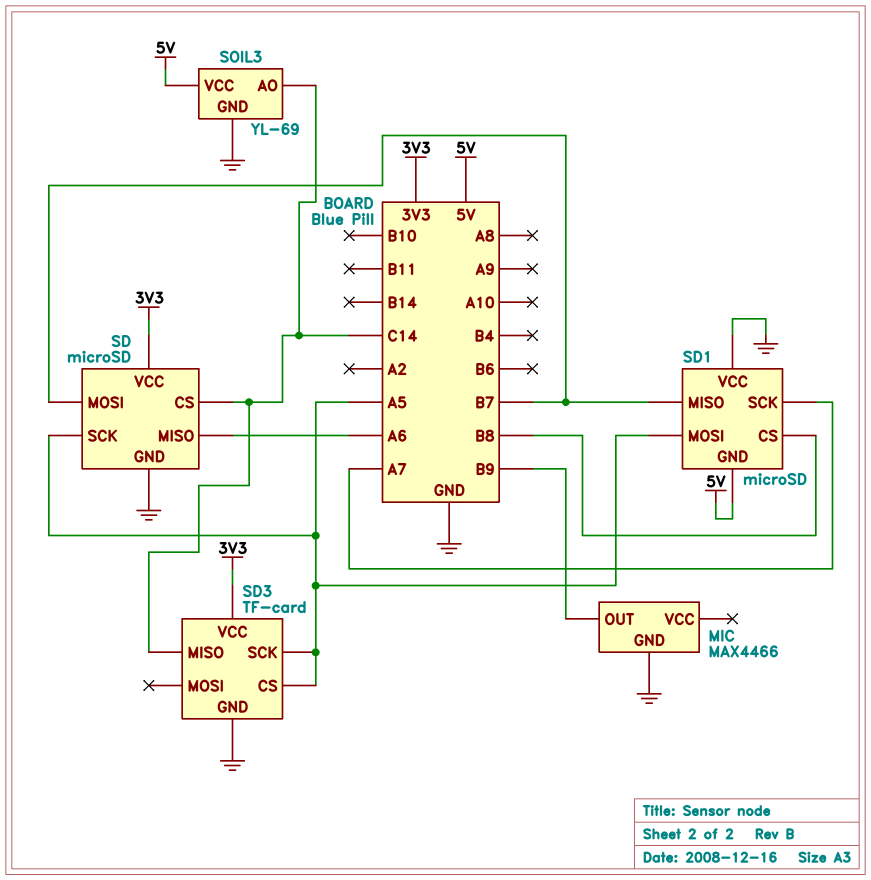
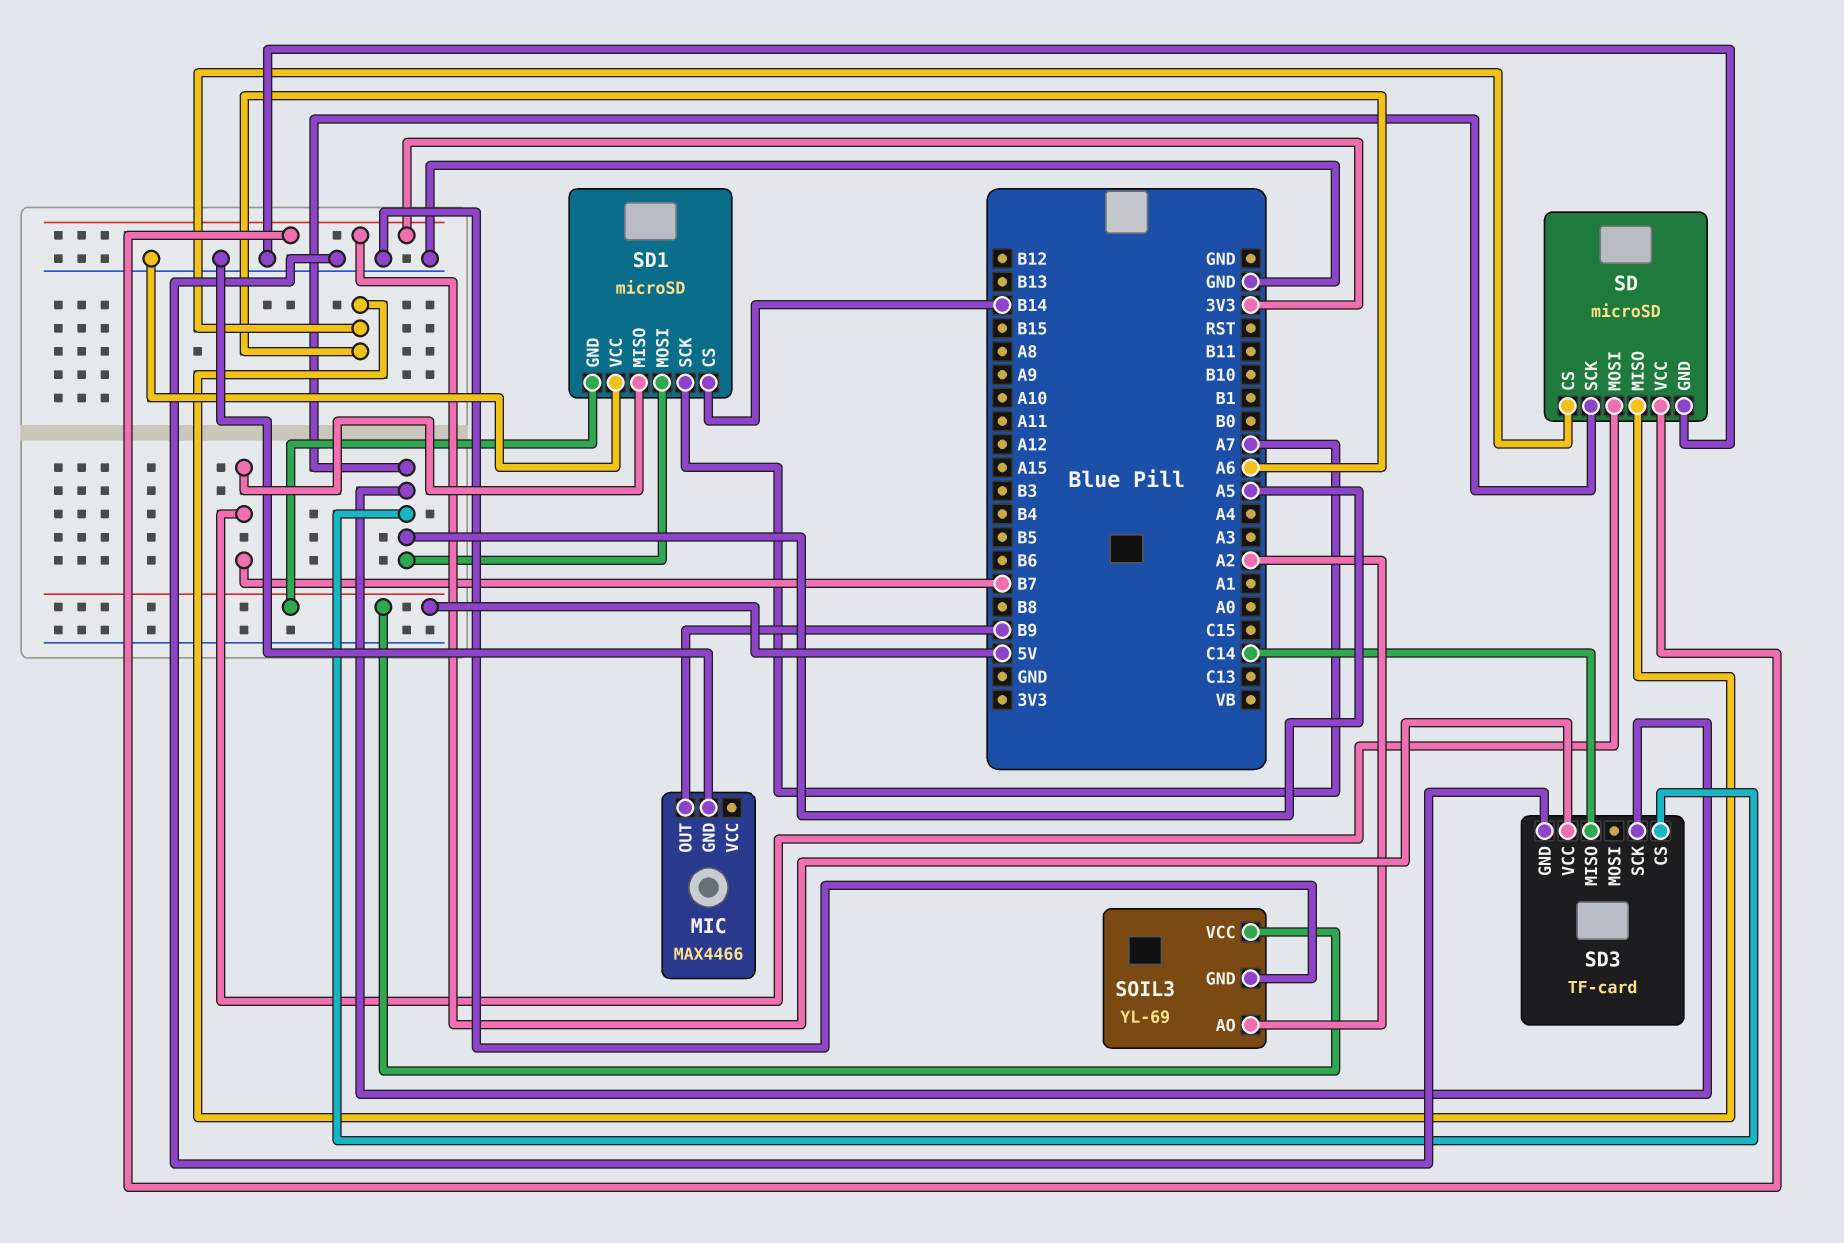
SD pin CS: C14 -> A6
SD1 pin CS: B8 -> B14
SOIL3 pin AO: C14 -> A2

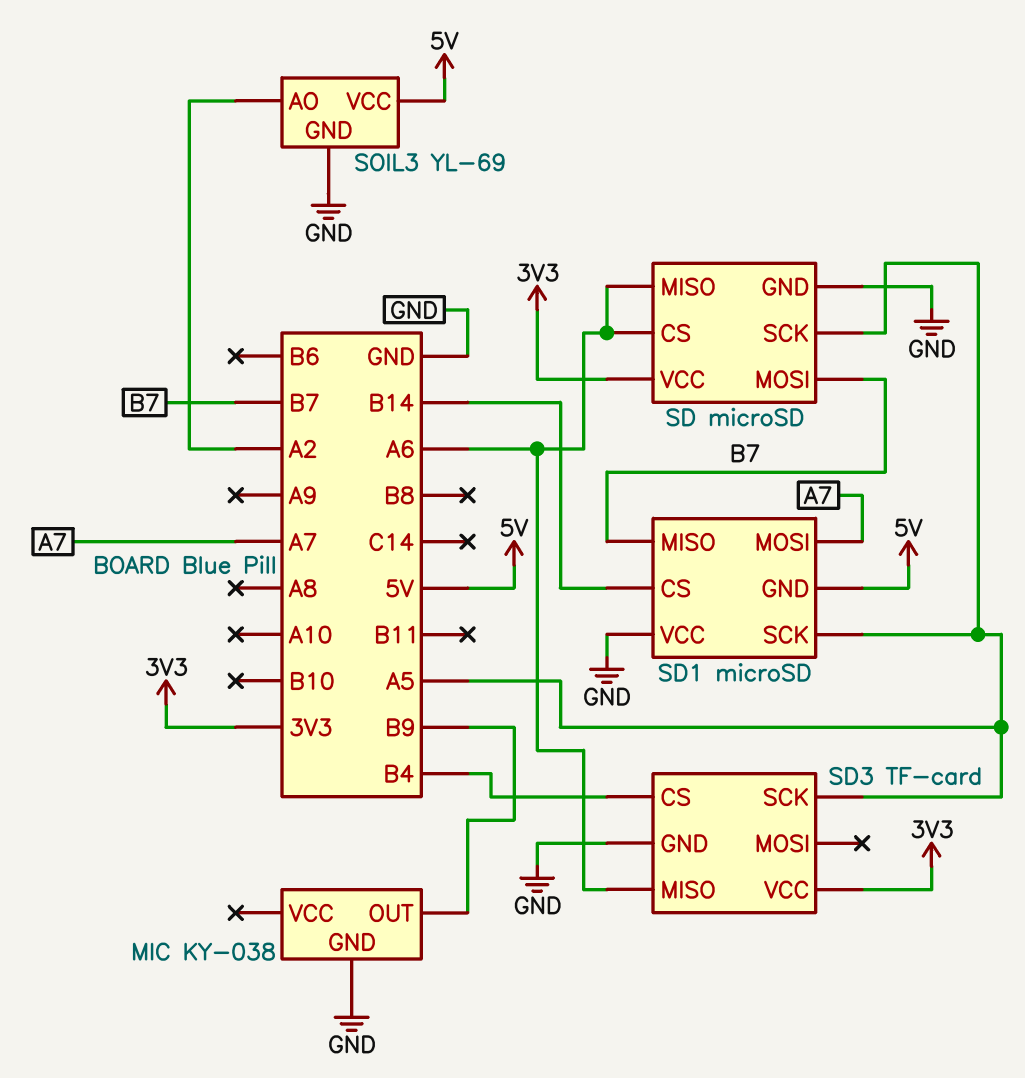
MIC: MAX4466 -> KY-038
SD1 pin MOSI: A5 -> A7
SD1 pin SCK: A7 -> A5
SD3 pin CS: A5 -> B4
SD3 pin MISO: C14 -> A6

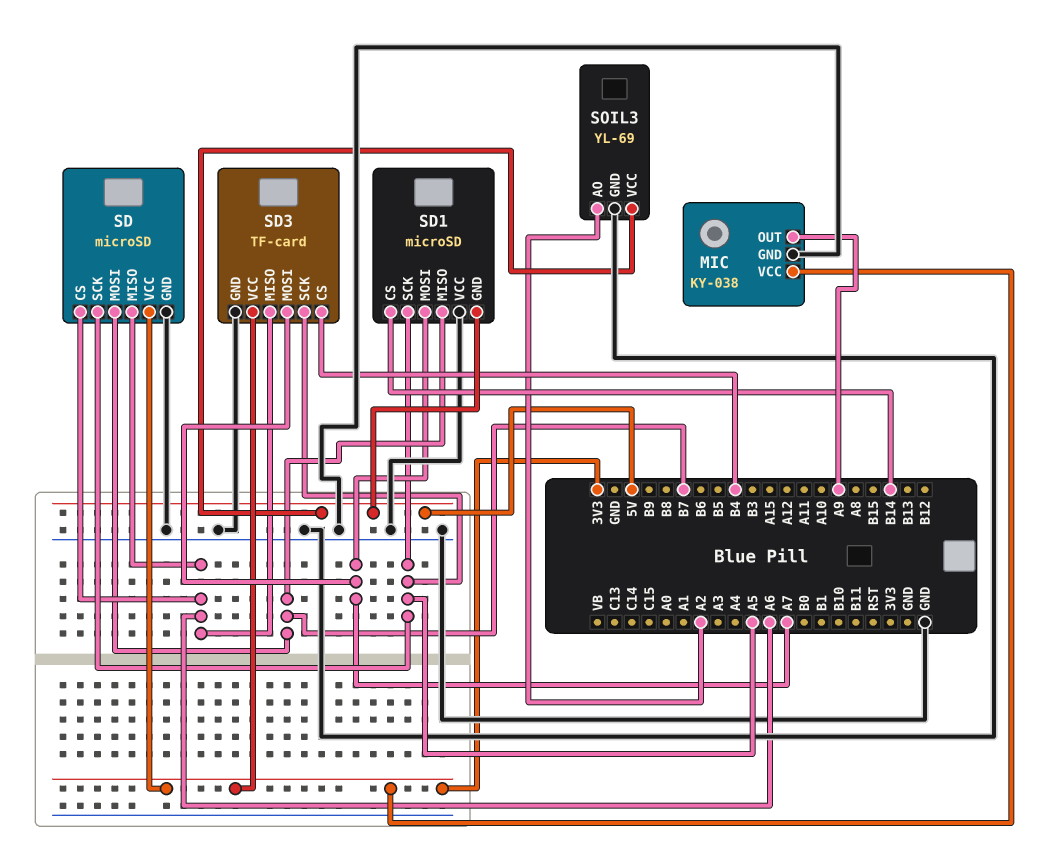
MIC pin OUT: B9 -> A9
MIC pin VCC: none -> 3V3
SD3 pin MOSI: none -> A7

